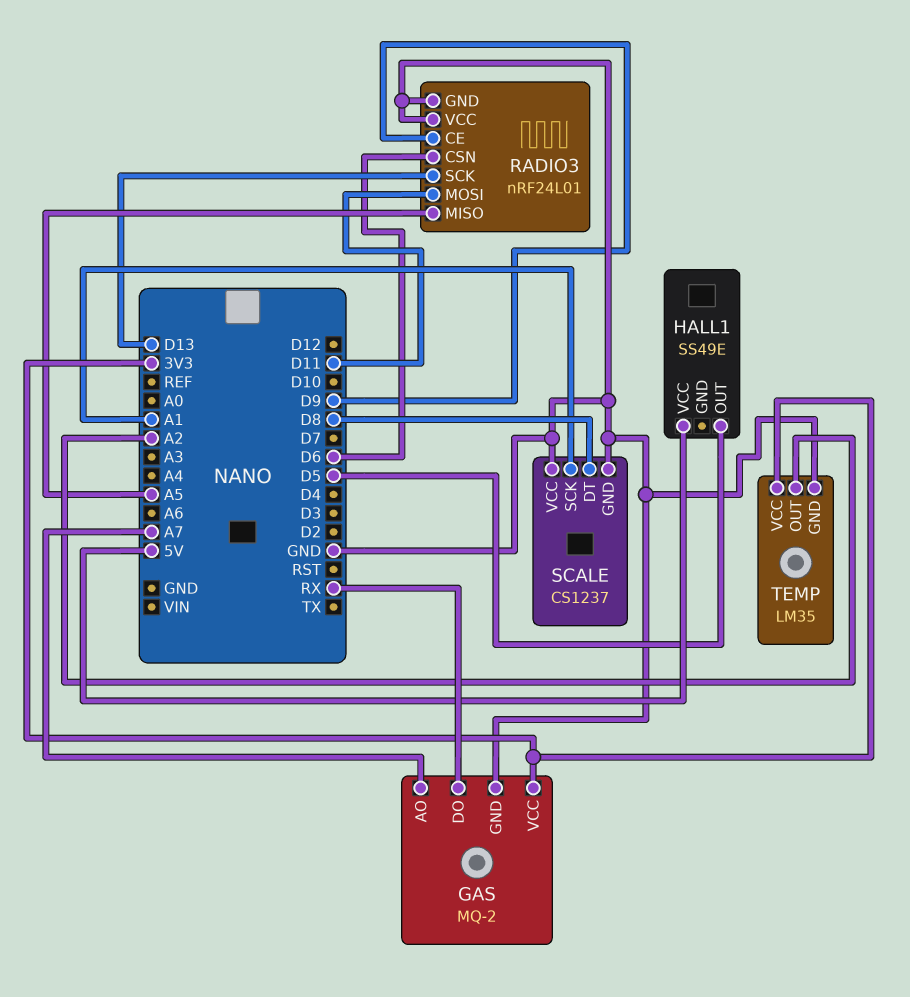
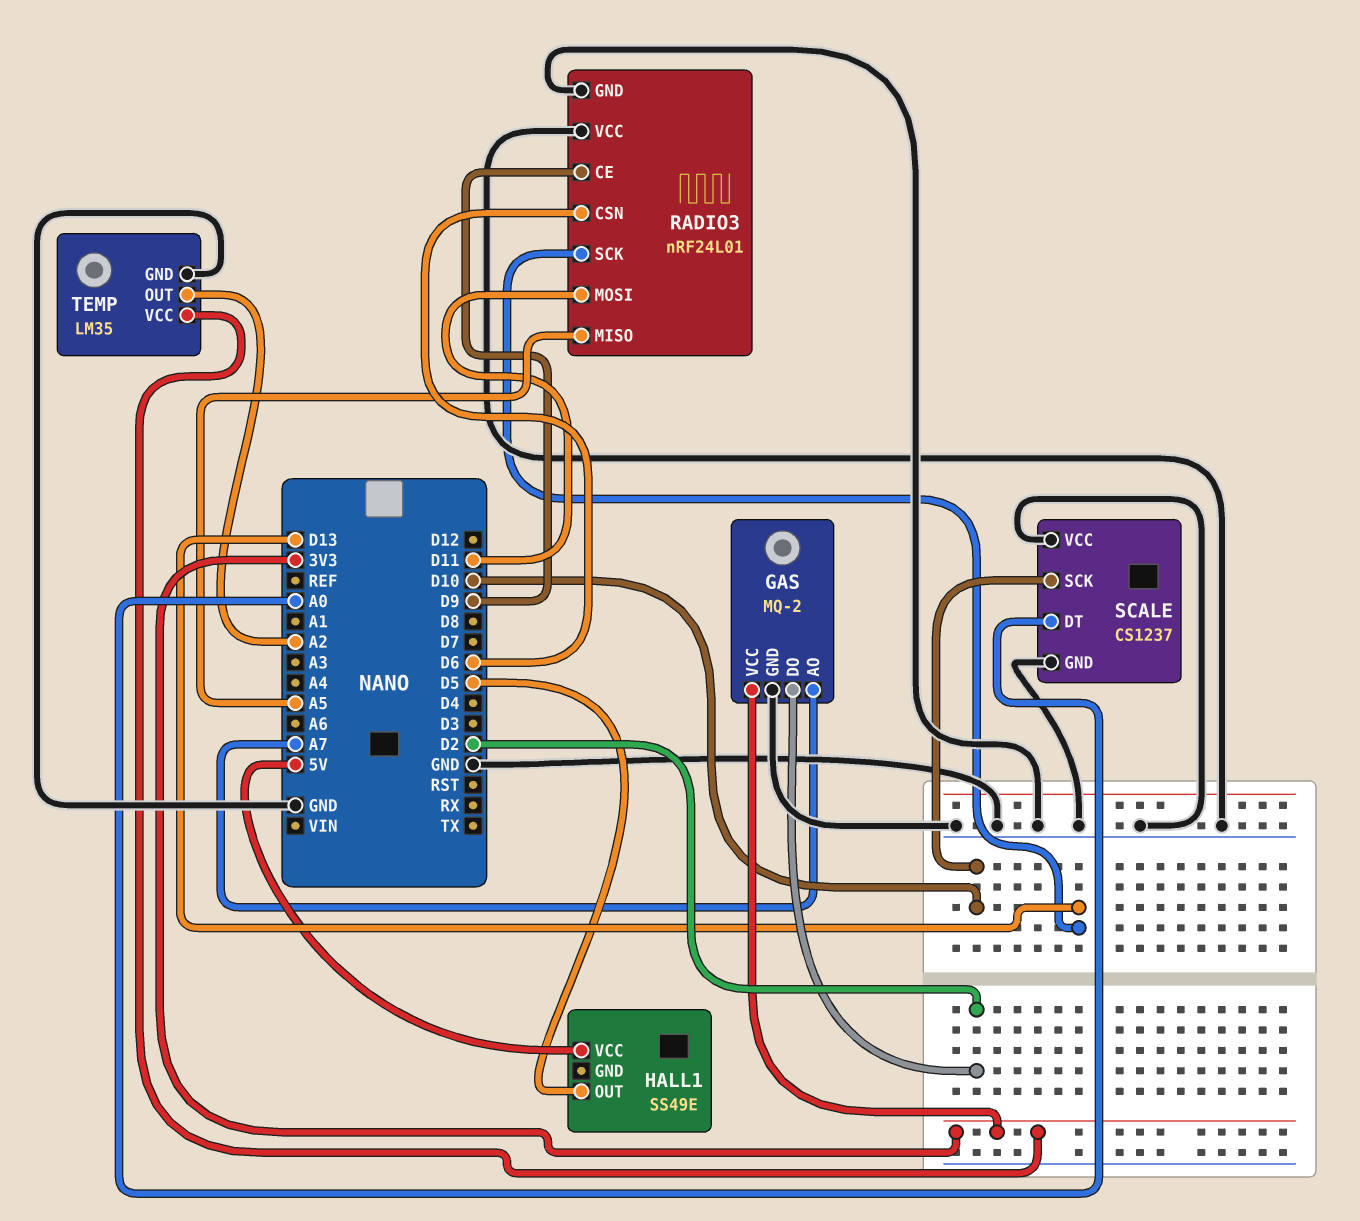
GAS pin DO: RX -> D2
SCALE pin DT: D8 -> A0
SCALE pin SCK: A1 -> D10

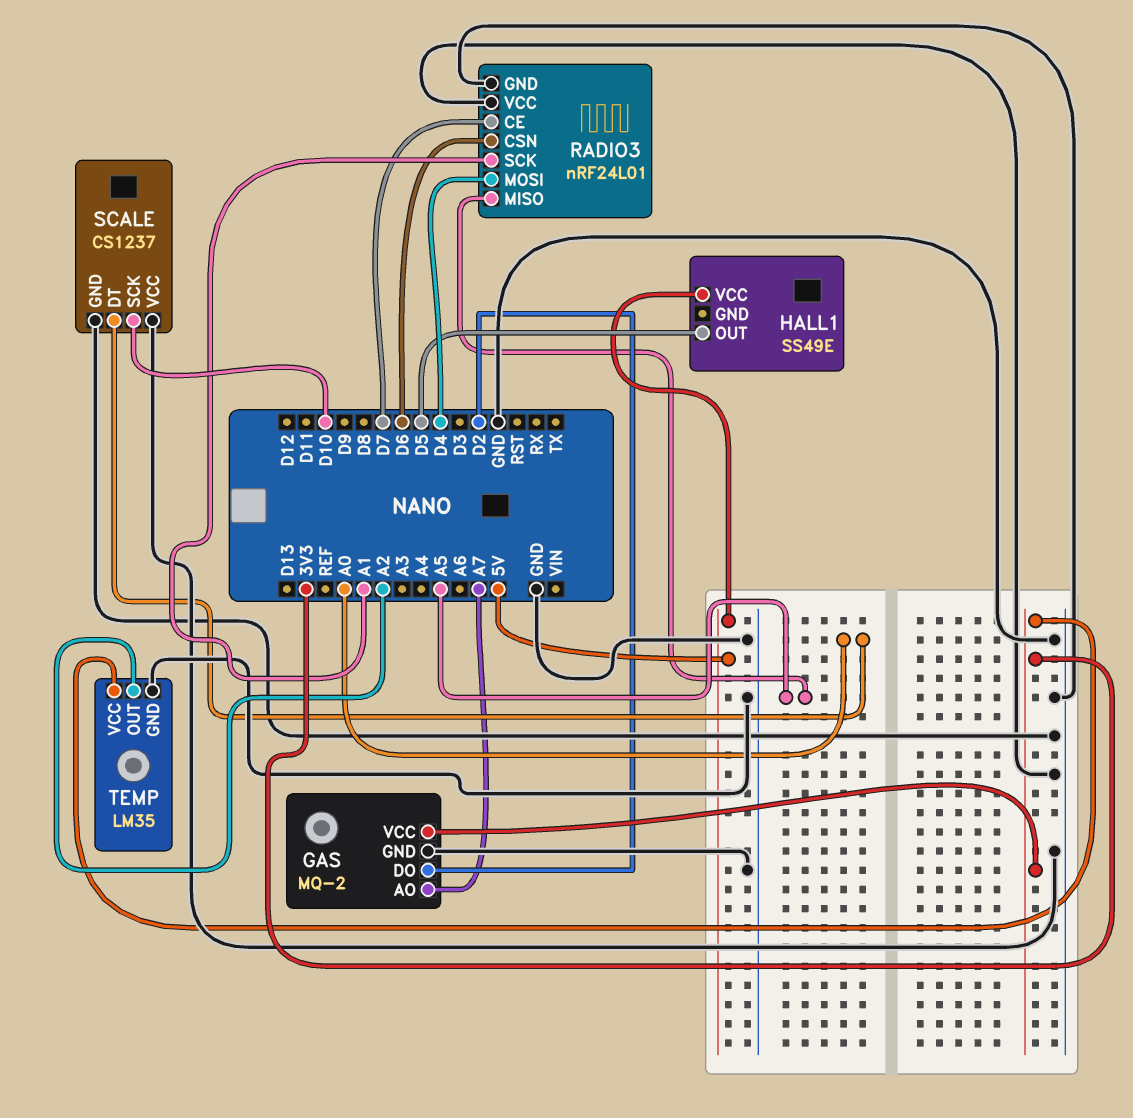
RADIO3 pin CE: D9 -> D7
RADIO3 pin MOSI: D11 -> D4
RADIO3 pin SCK: D13 -> A1

